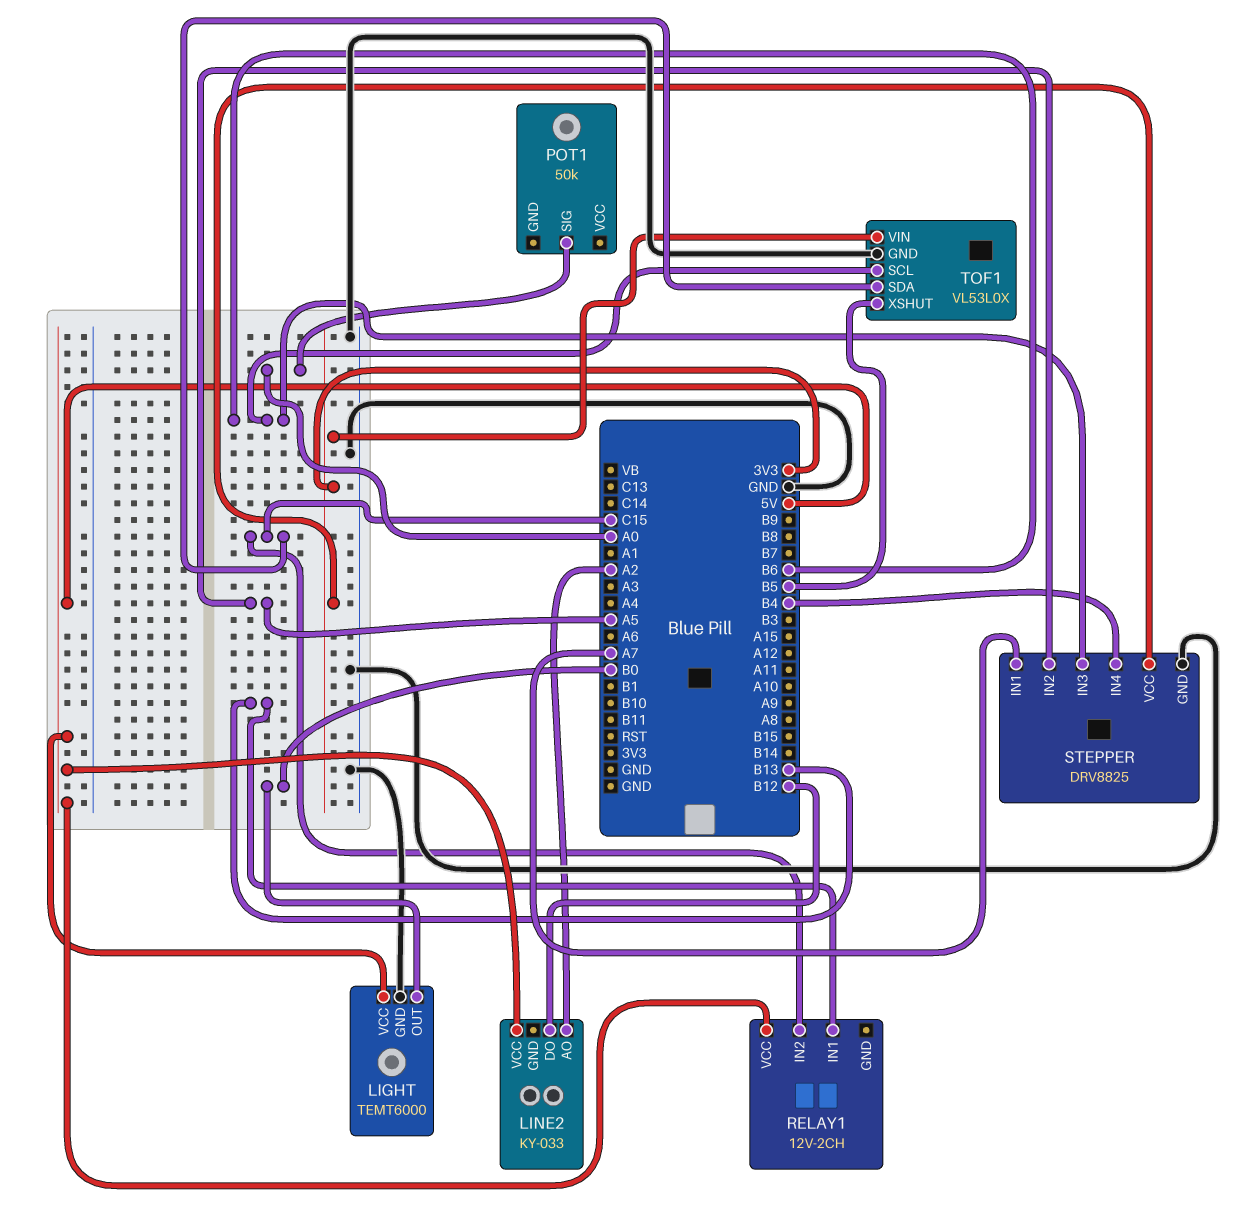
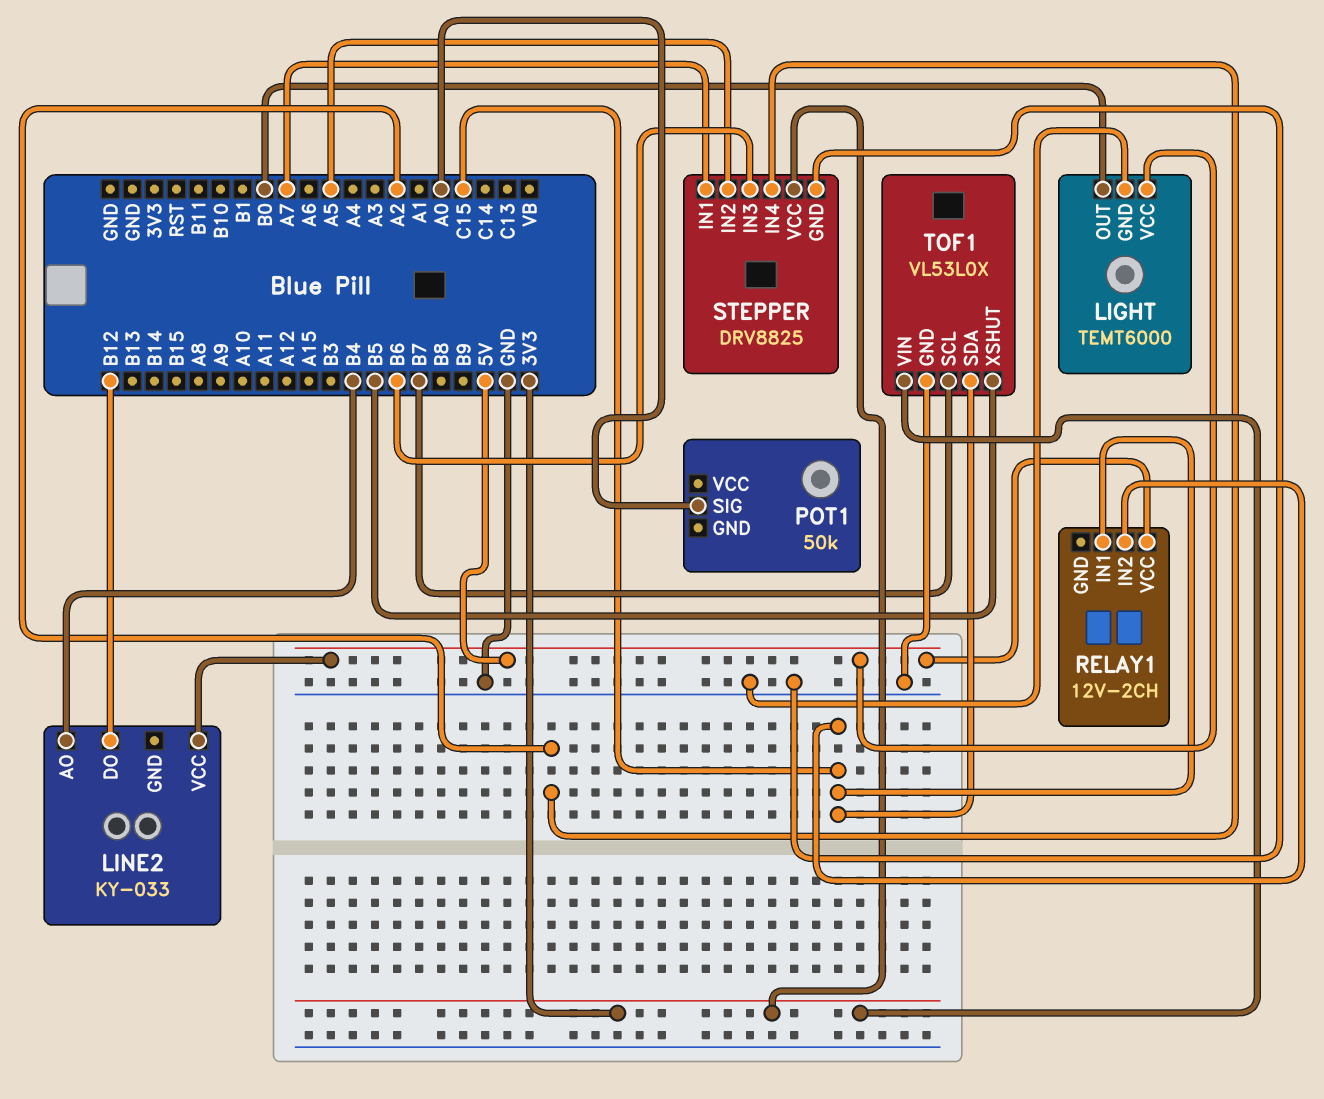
LINE2 pin AO: A2 -> B4
RELAY1 pin IN1: B13 -> C15
STEPPER pin IN4: B4 -> A2
TOF1 pin SCL: B6 -> B7

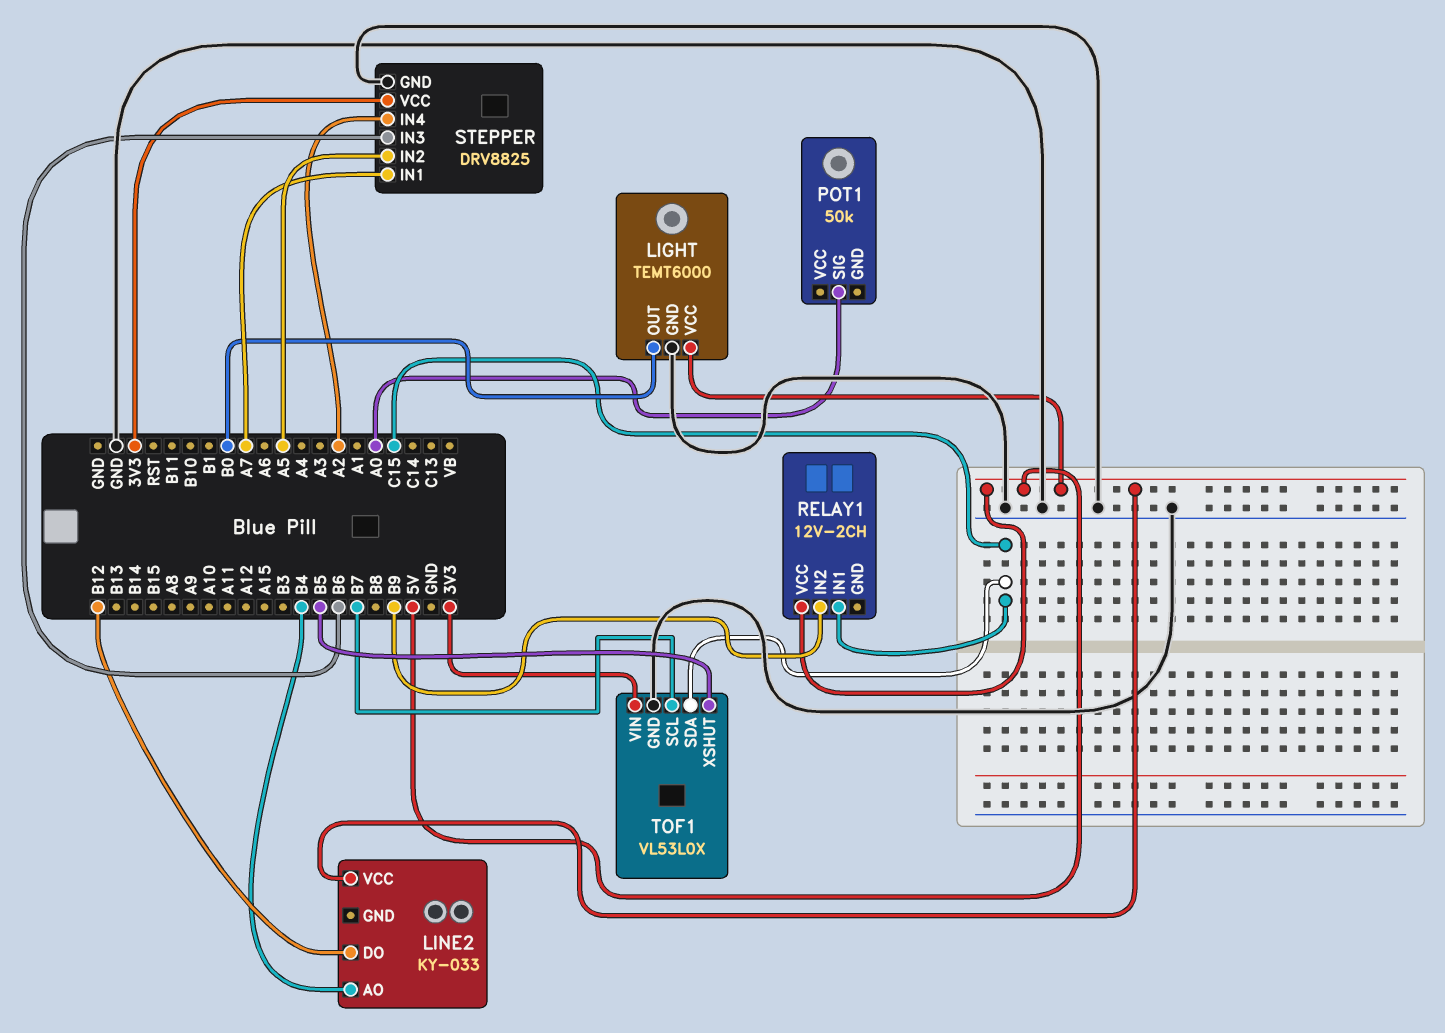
RELAY1 pin IN2: C15 -> B9

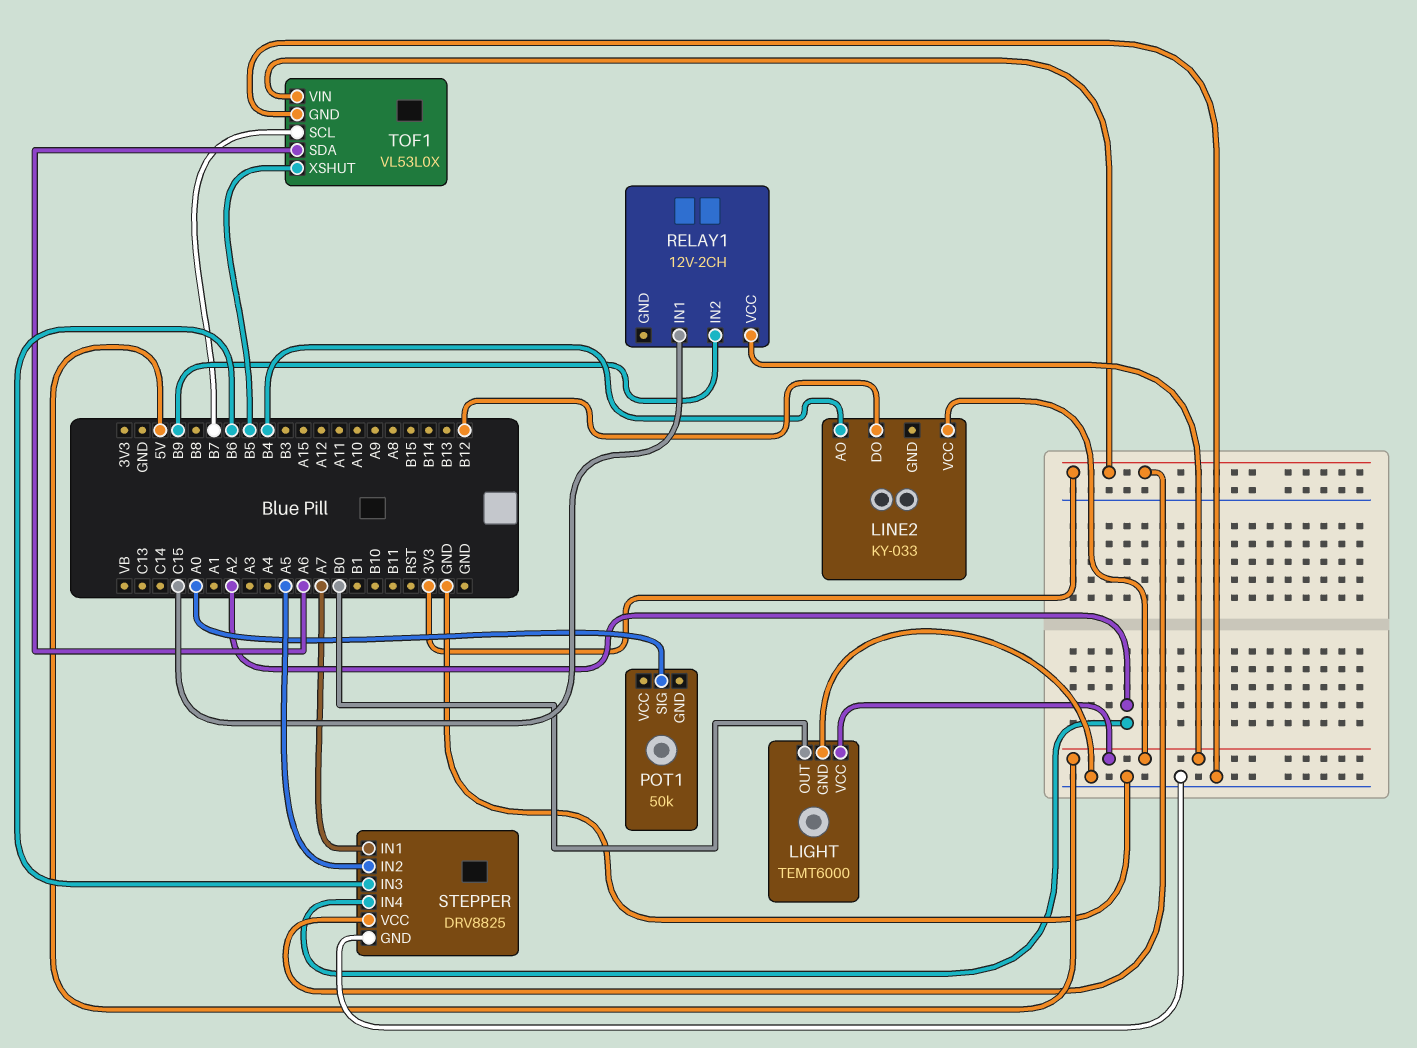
TOF1 pin SDA: C15 -> A6

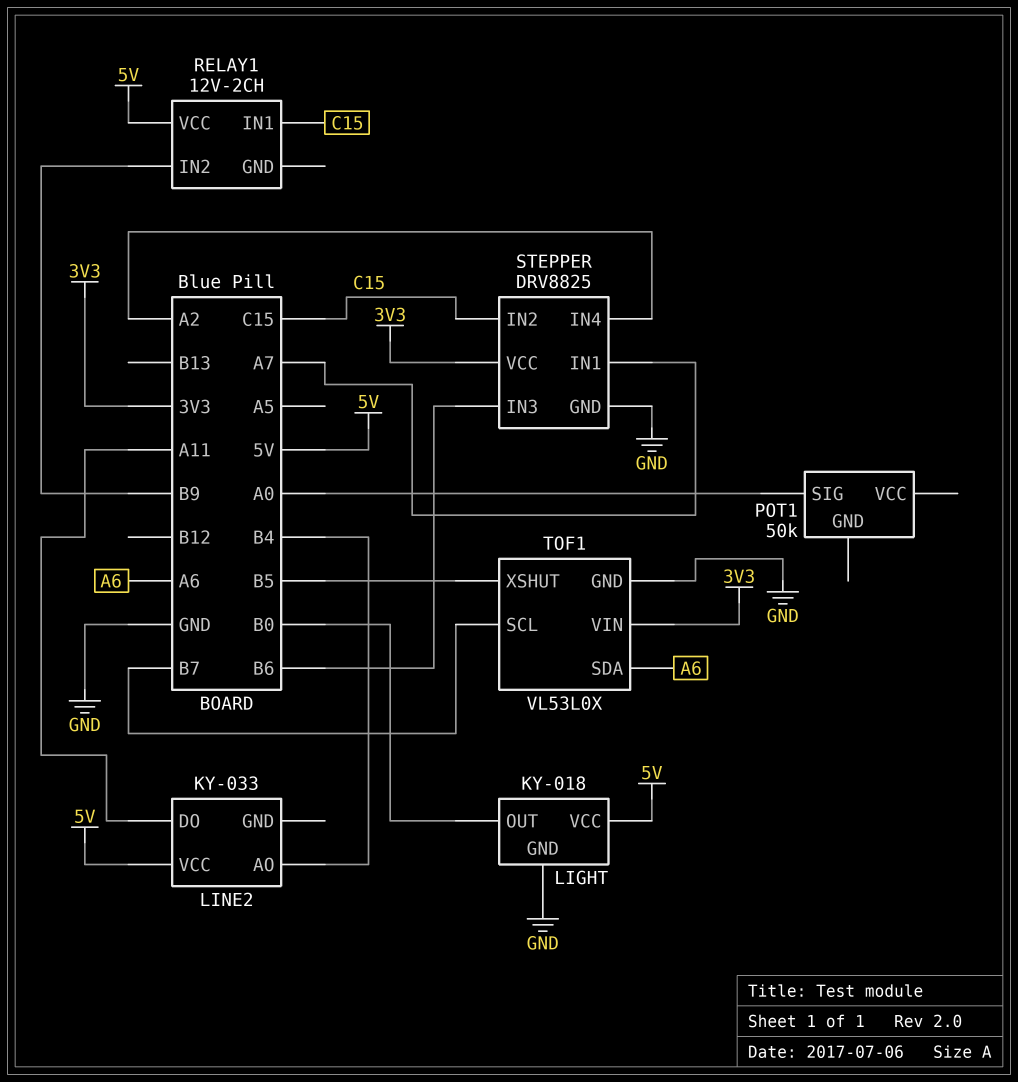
LIGHT: TEMT6000 -> KY-018
LINE2 pin DO: B12 -> A11
STEPPER pin IN2: A5 -> C15

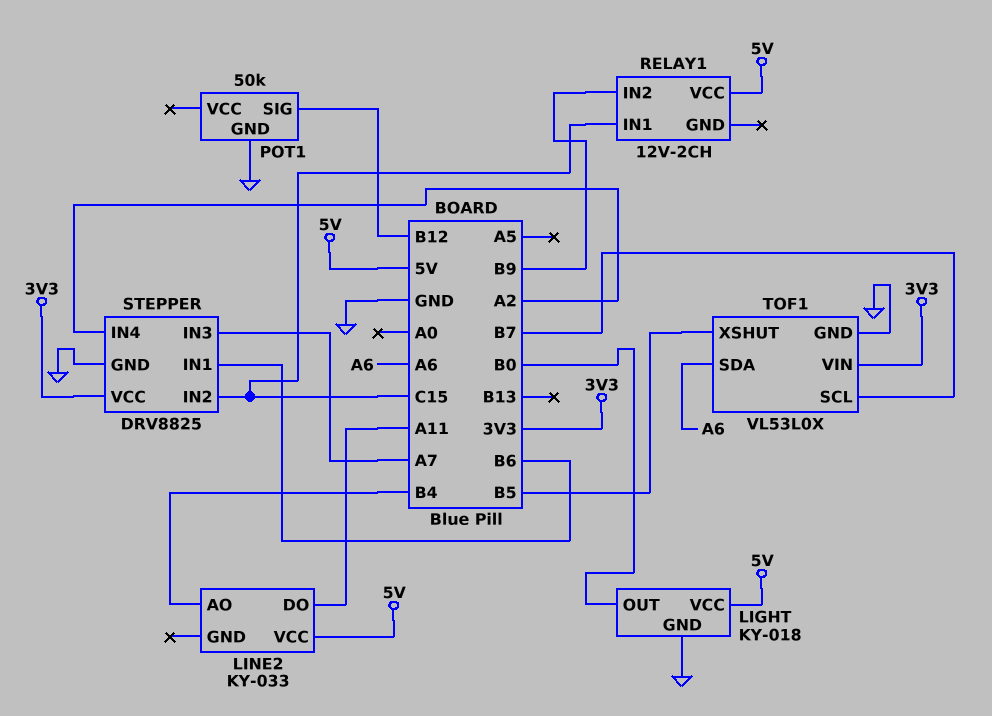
POT1 pin GND: none -> GND
POT1 pin SIG: A0 -> B12
STEPPER pin IN1: A7 -> B6
STEPPER pin IN3: B6 -> A7

